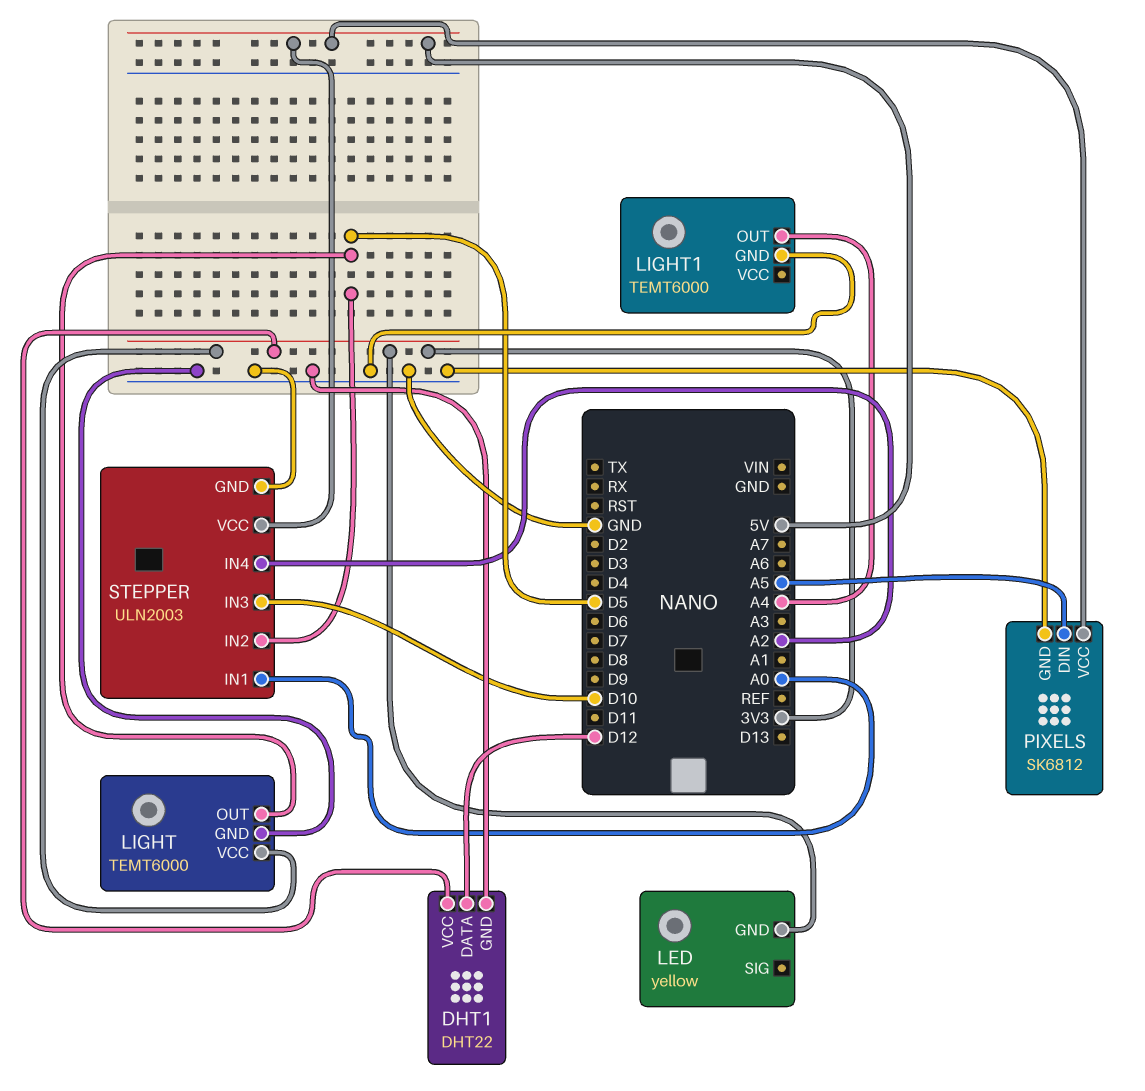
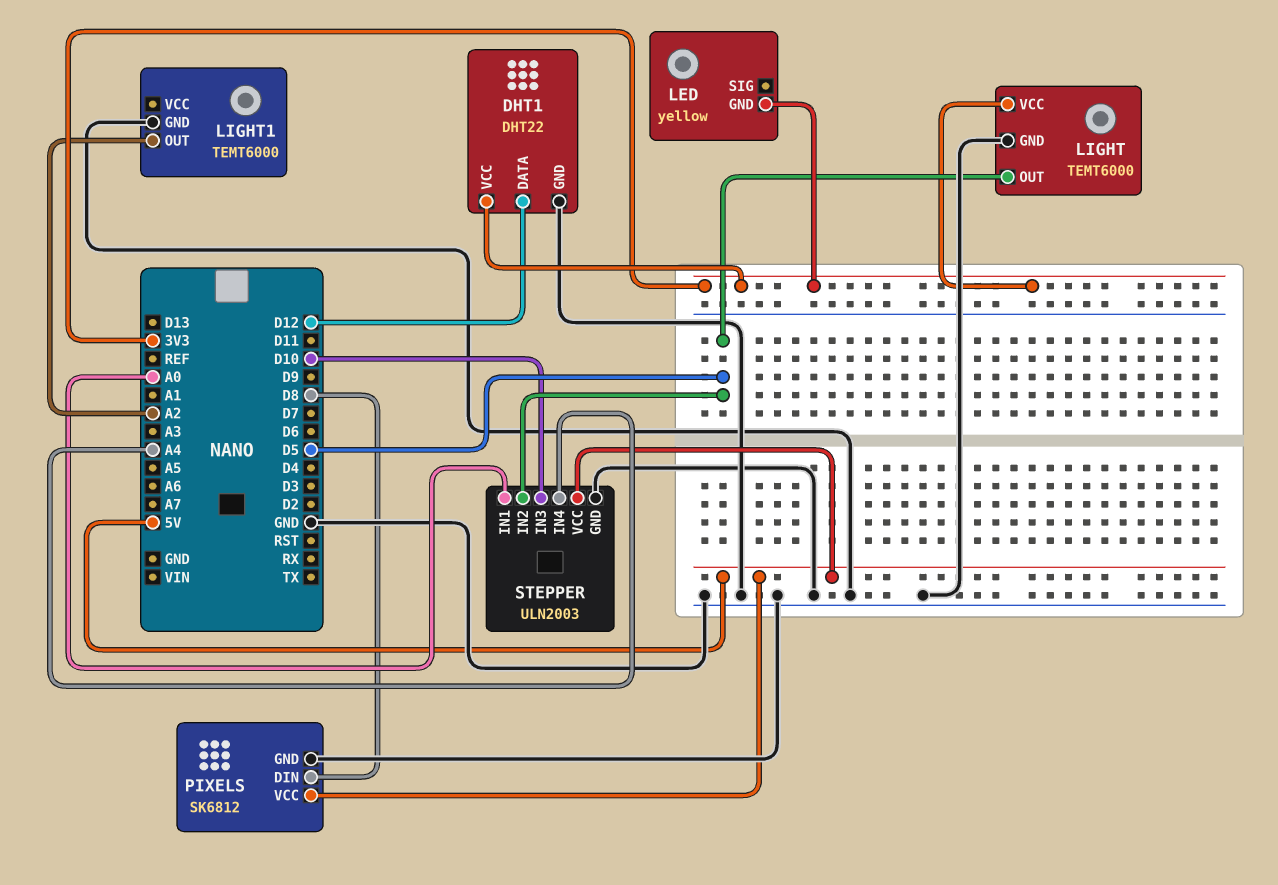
LIGHT1 pin OUT: A4 -> A2
PIXELS pin DIN: A5 -> D8
STEPPER pin IN4: A2 -> A4

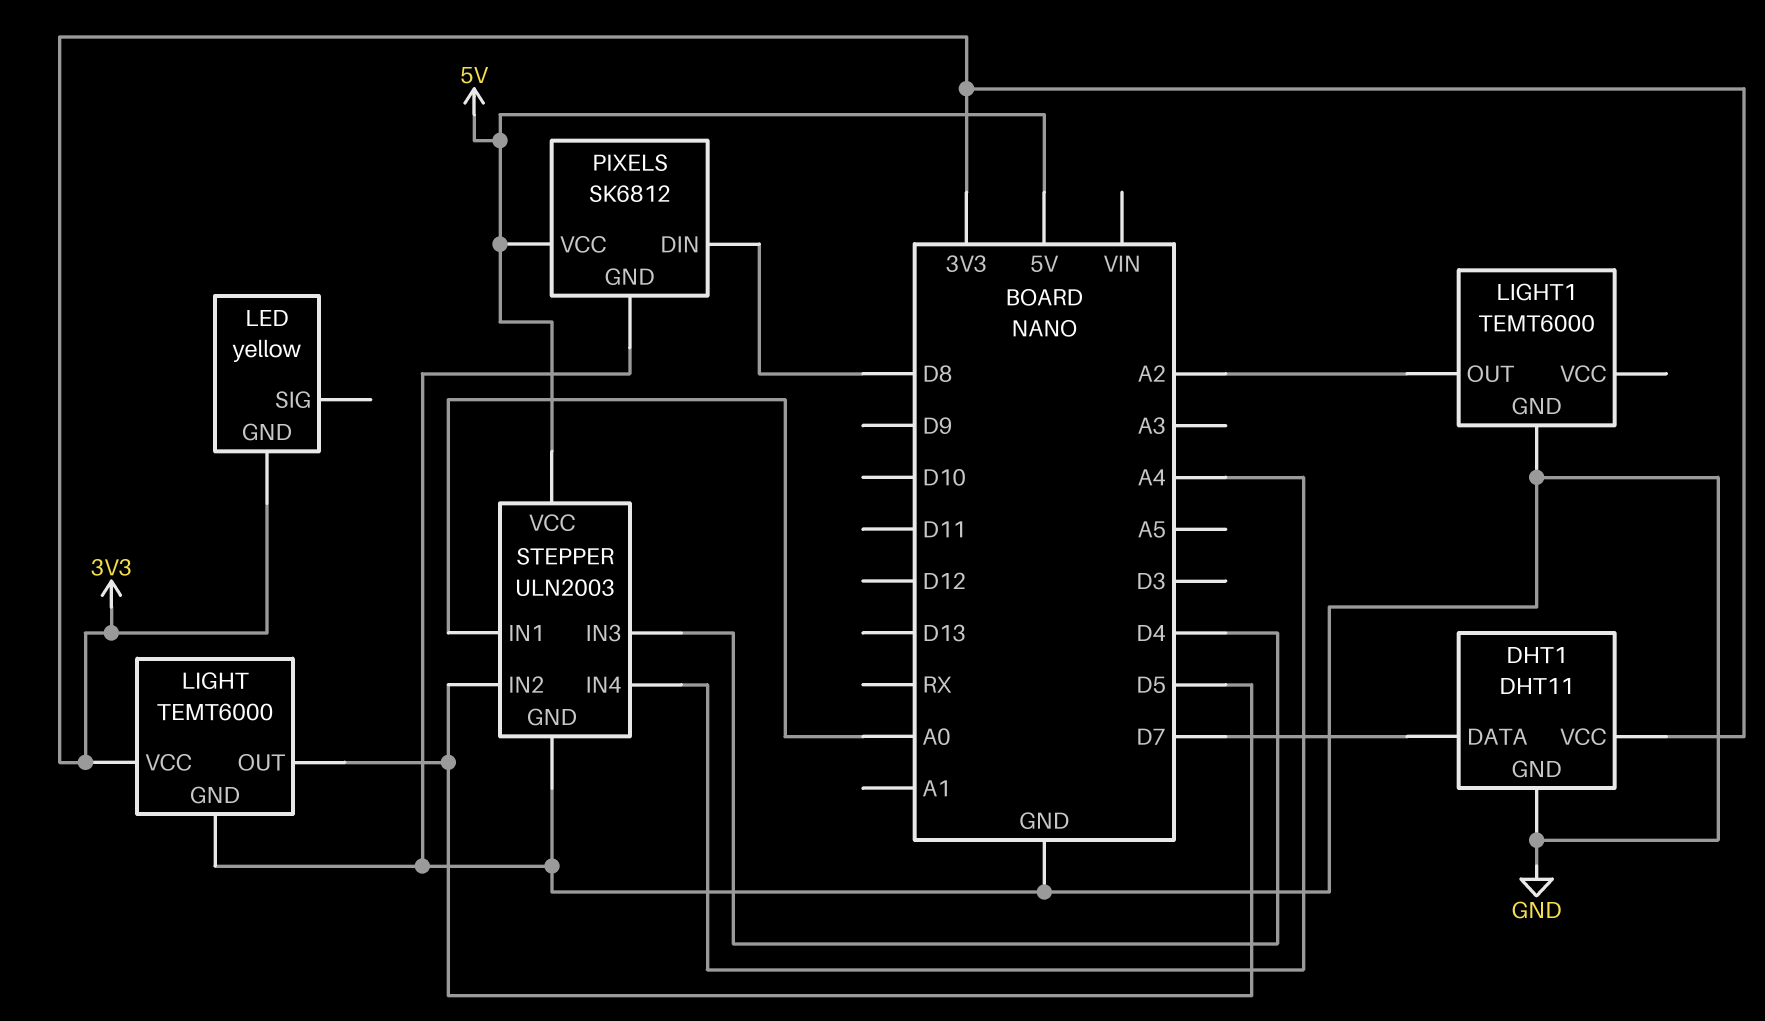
DHT1: DHT22 -> DHT11
DHT1 pin DATA: D12 -> D7
STEPPER pin IN3: D10 -> D4

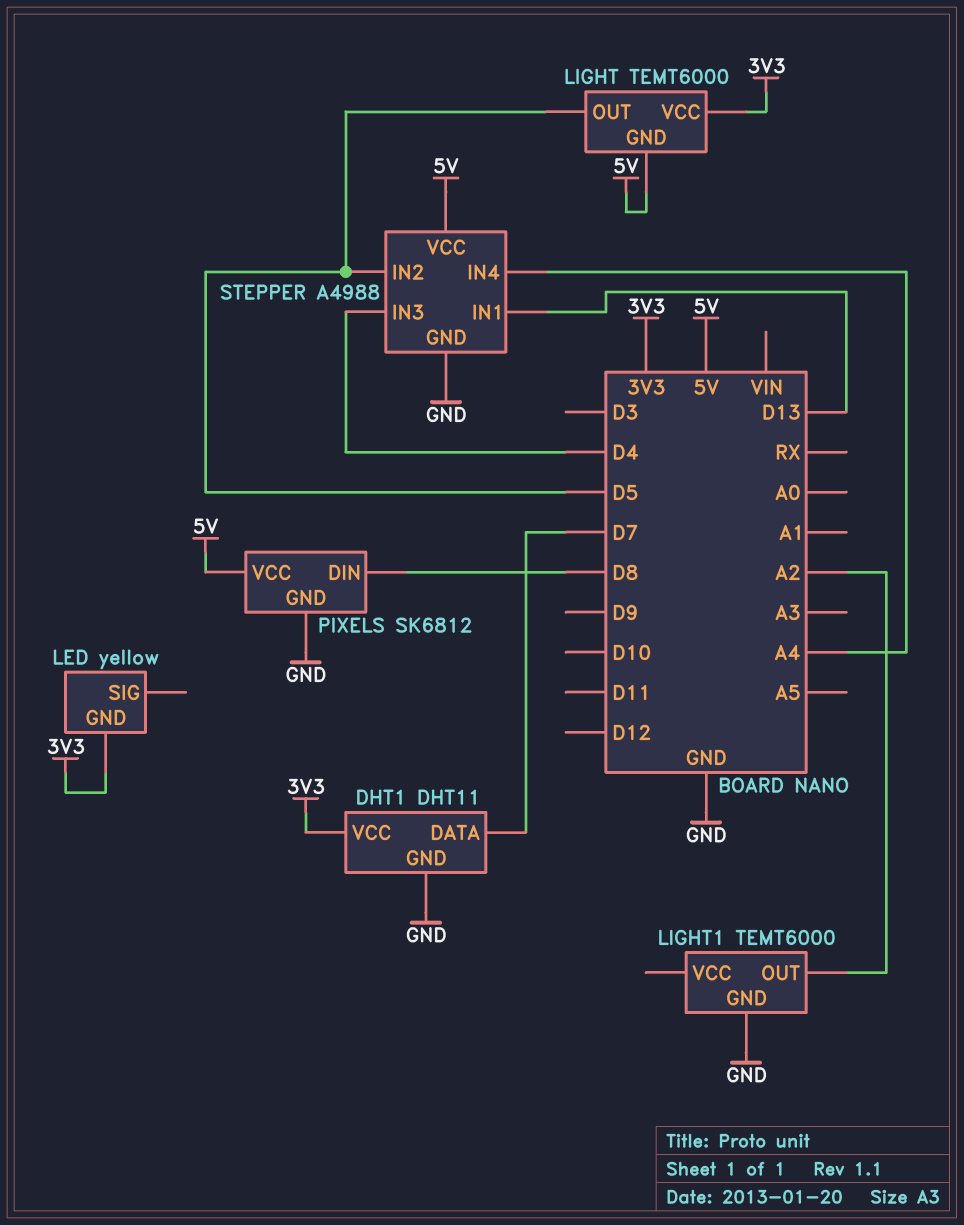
LIGHT pin GND: GND -> 5V
STEPPER: ULN2003 -> A4988
STEPPER pin IN1: A0 -> D13

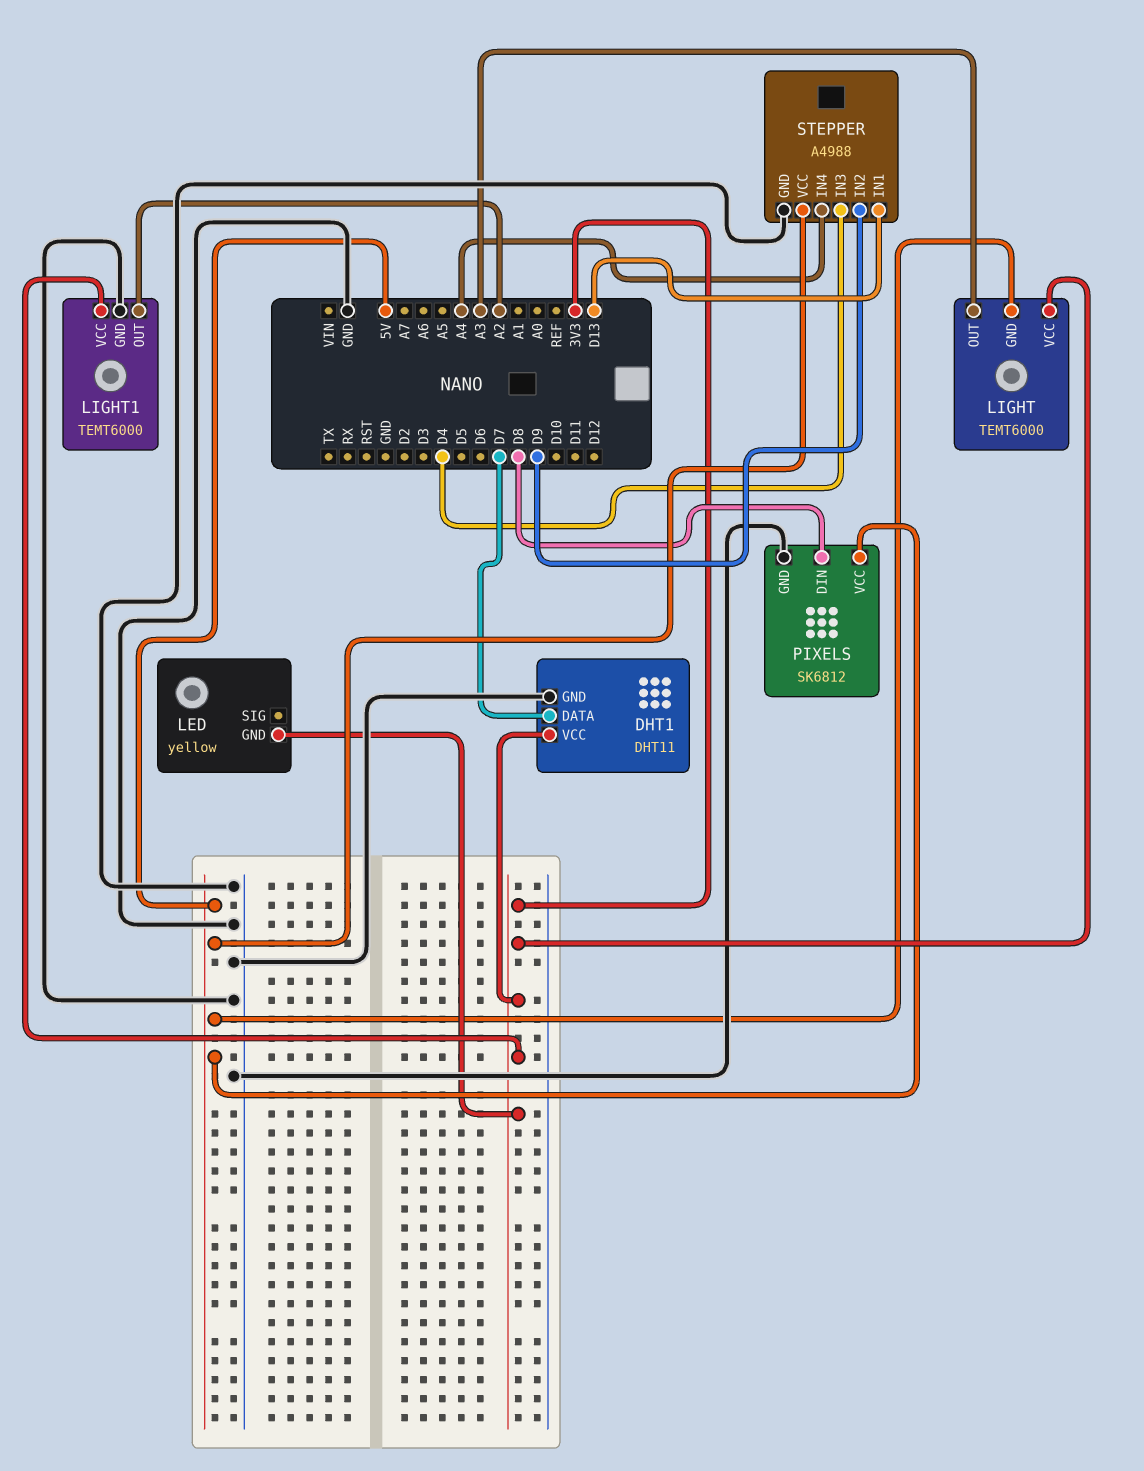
LIGHT pin OUT: D5 -> A3
LIGHT1 pin VCC: none -> 3V3
STEPPER pin IN2: D5 -> D9

